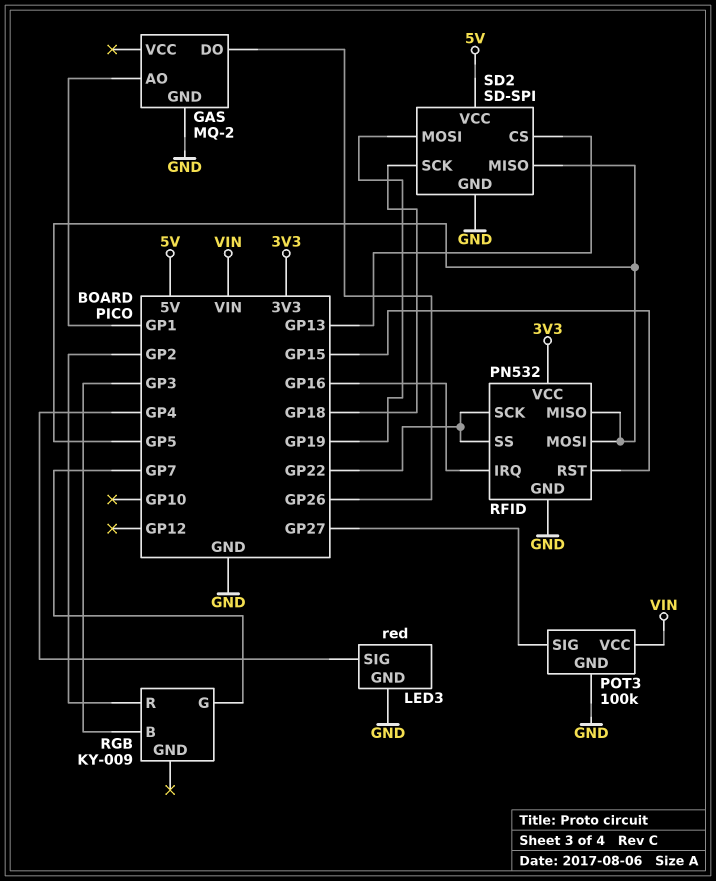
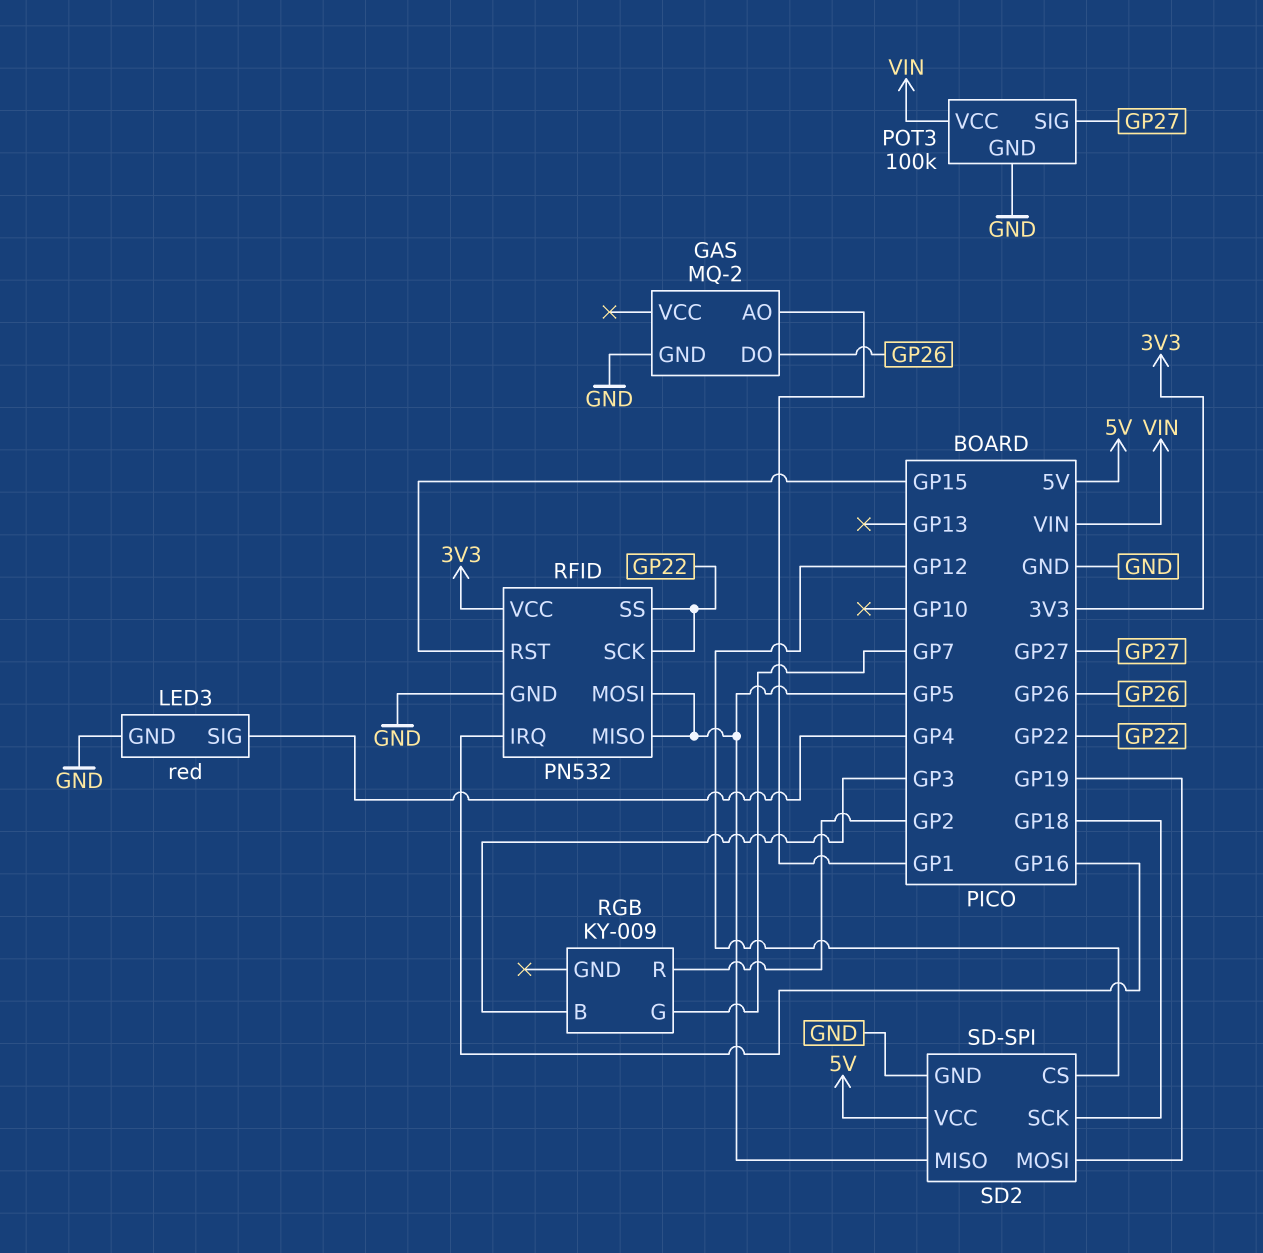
SD2 pin CS: GP13 -> GP12

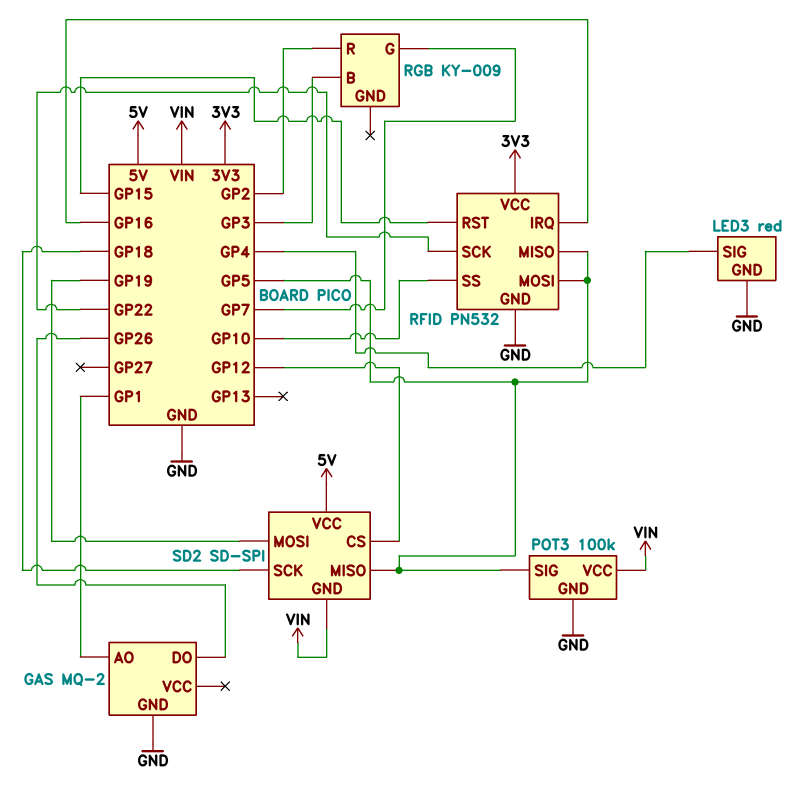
POT3 pin SIG: GP27 -> GP5
RFID pin SS: GP22 -> GP10
SD2 pin GND: GND -> VIN

